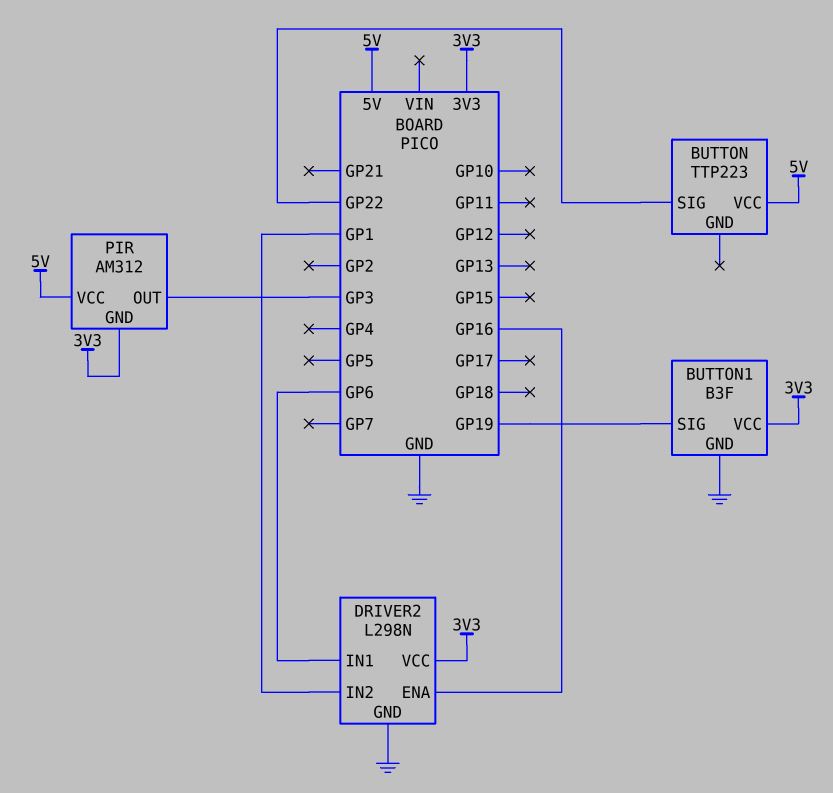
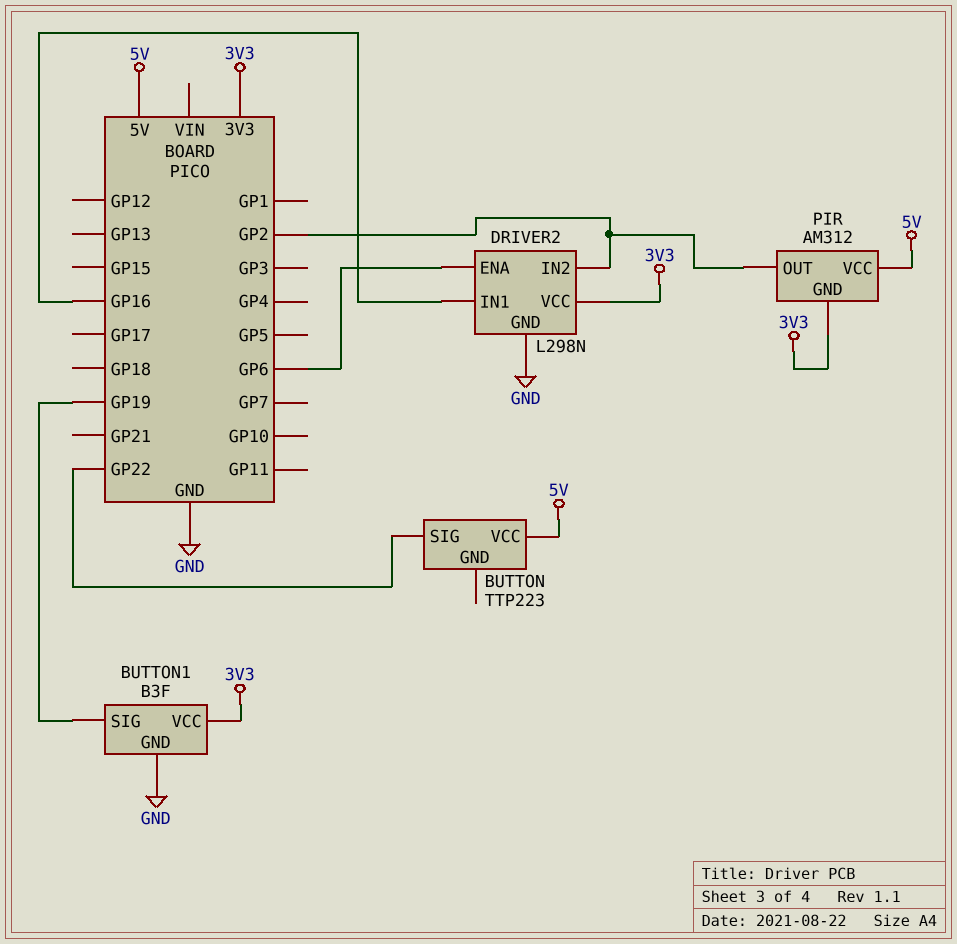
DRIVER2 pin ENA: GP16 -> GP6
DRIVER2 pin IN1: GP6 -> GP16
DRIVER2 pin IN2: GP1 -> GP2
PIR pin OUT: GP3 -> GP2

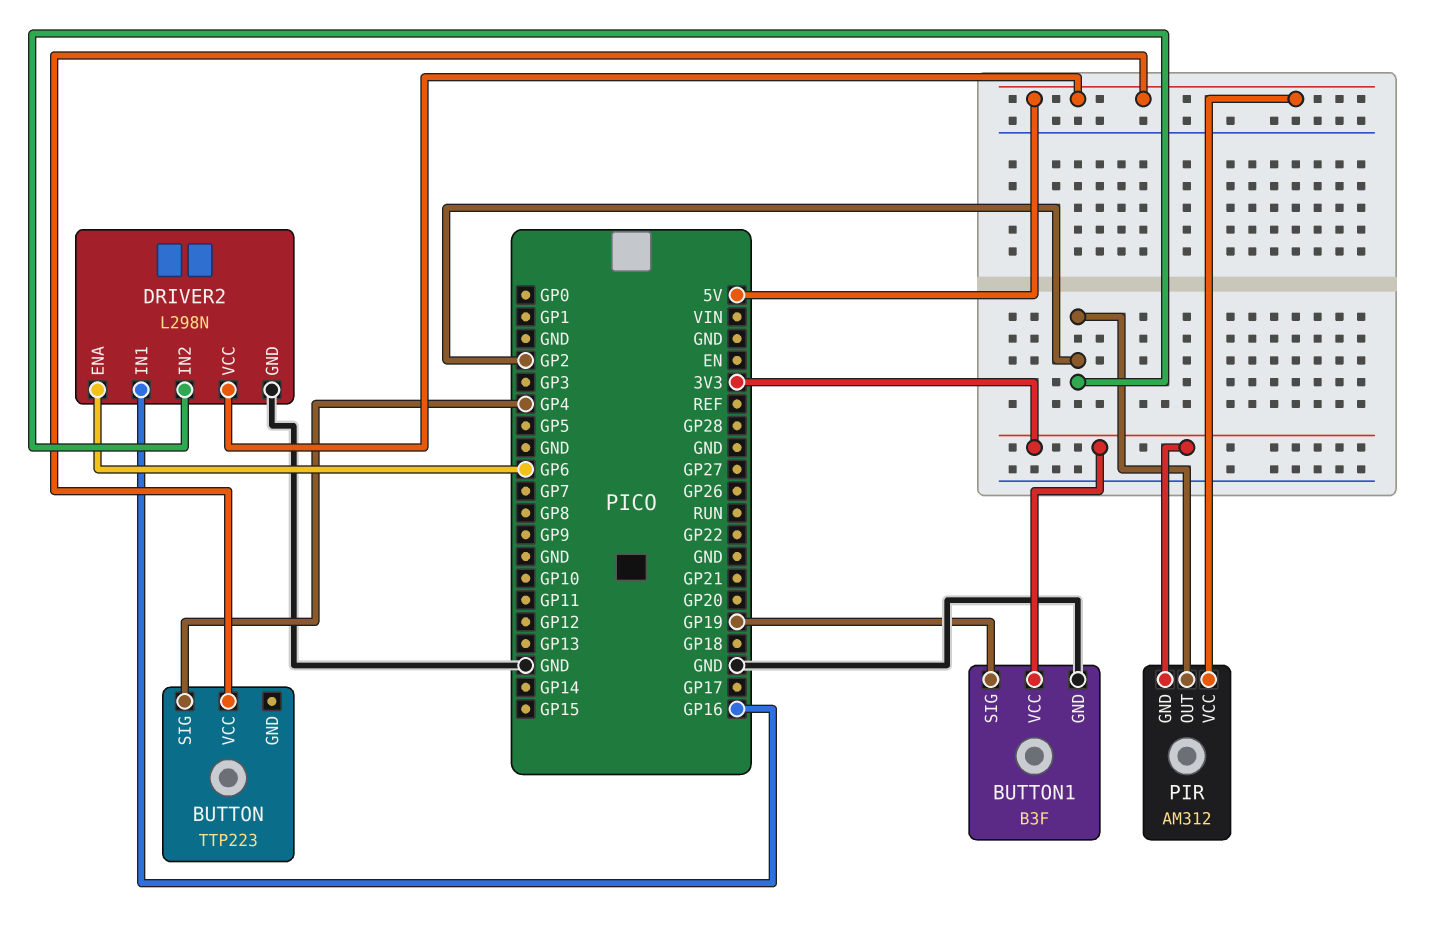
BUTTON pin SIG: GP22 -> GP4
DRIVER2 pin VCC: 3V3 -> 5V

